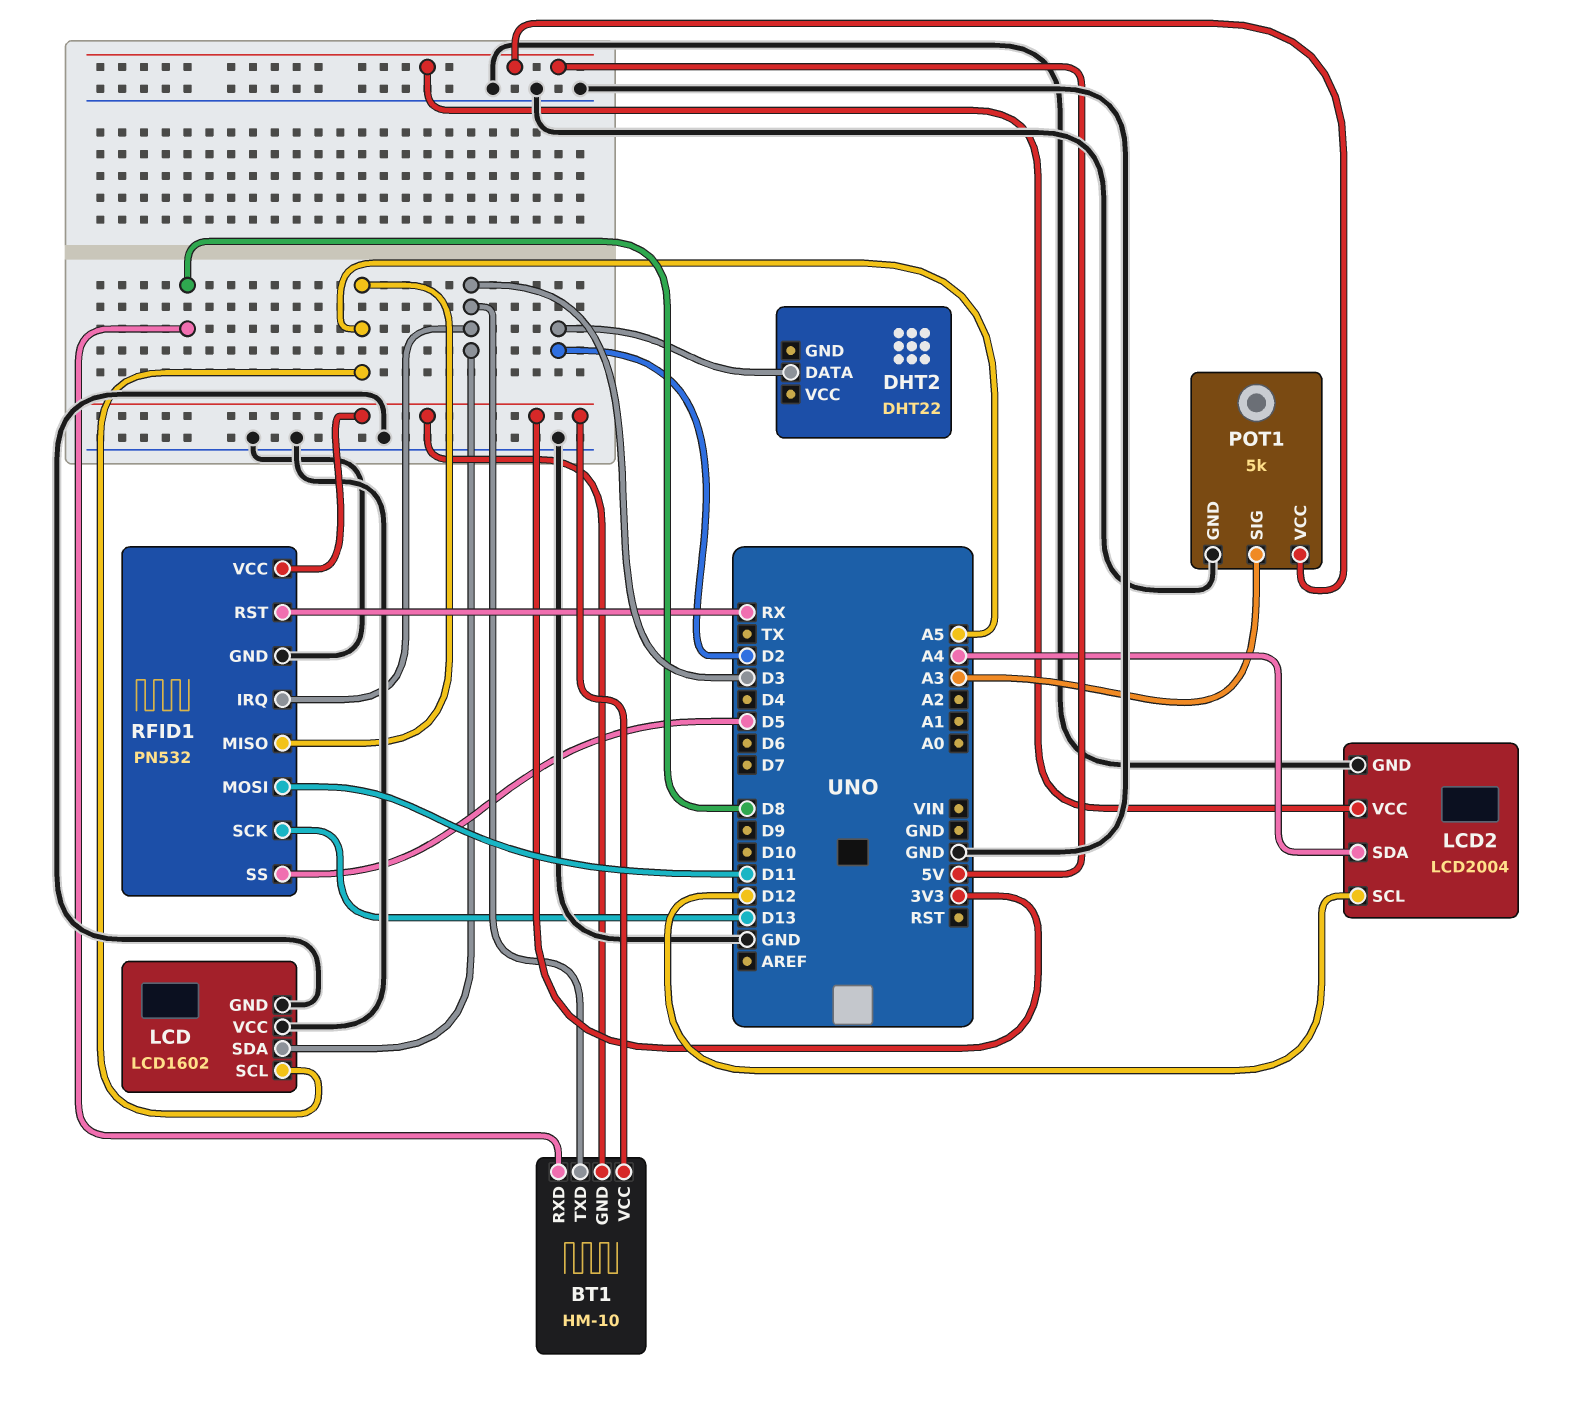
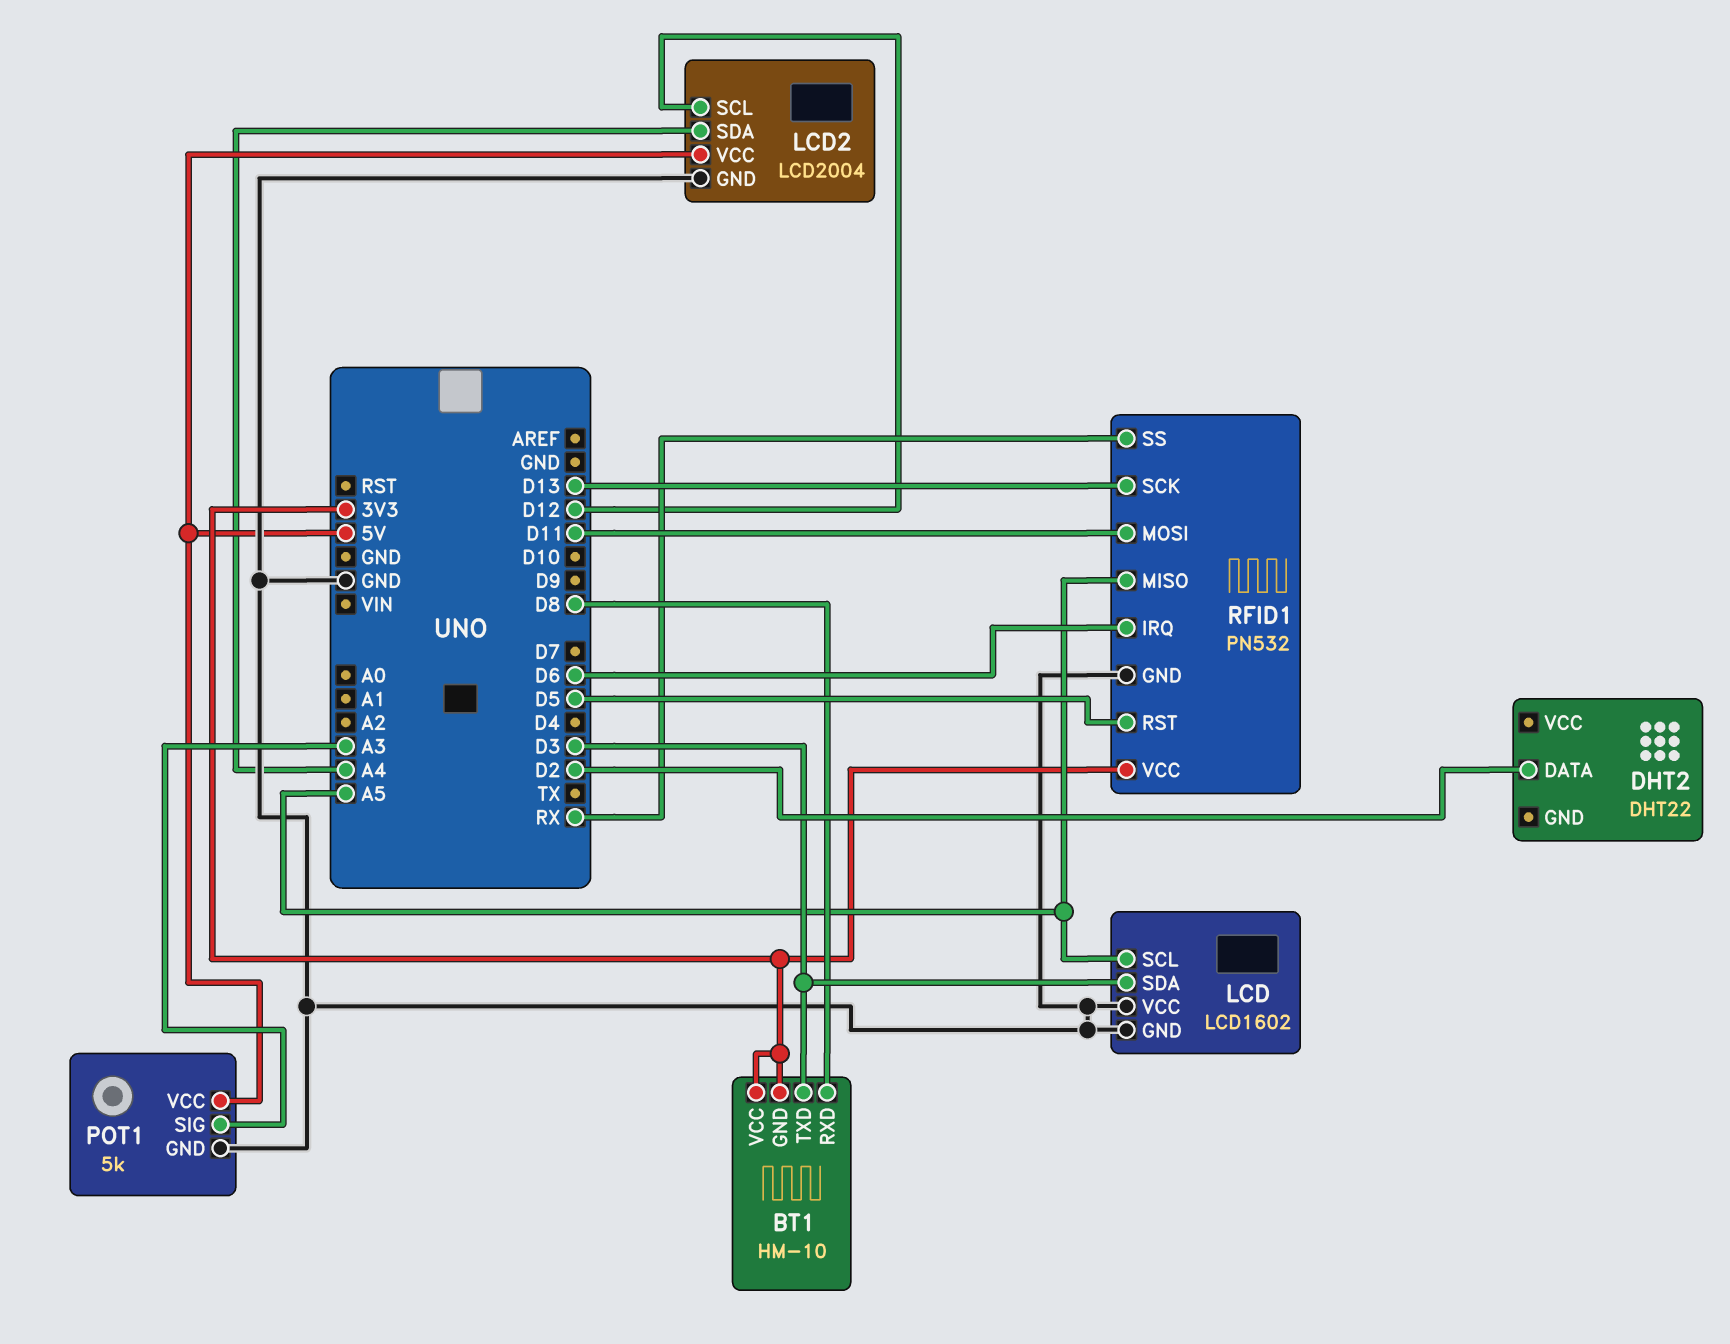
RFID1 pin IRQ: D3 -> D6
RFID1 pin RST: RX -> D5
RFID1 pin SS: D5 -> RX

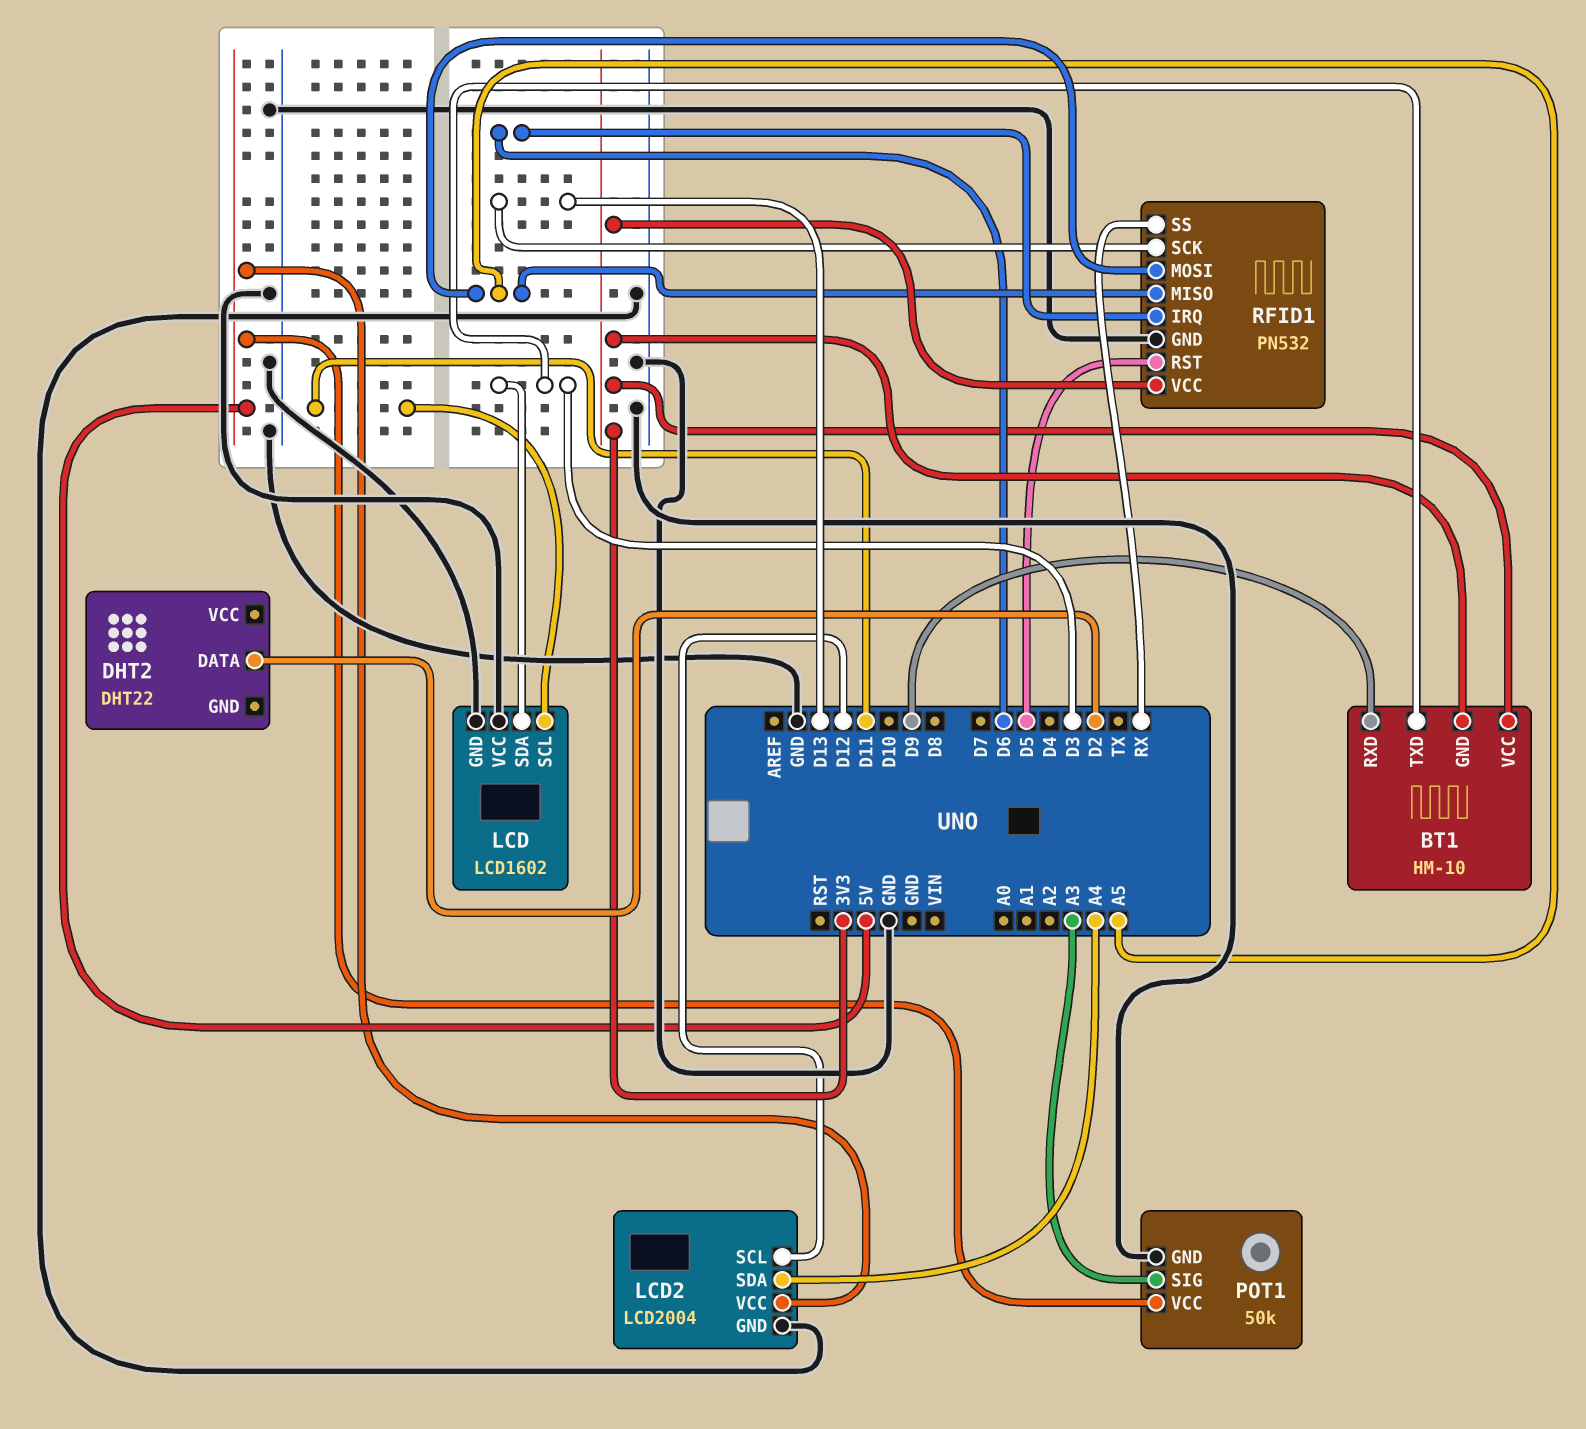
BT1 pin RXD: D8 -> D9
LCD pin SCL: A5 -> D11
POT1: 5k -> 50k
RFID1 pin MOSI: D11 -> A5

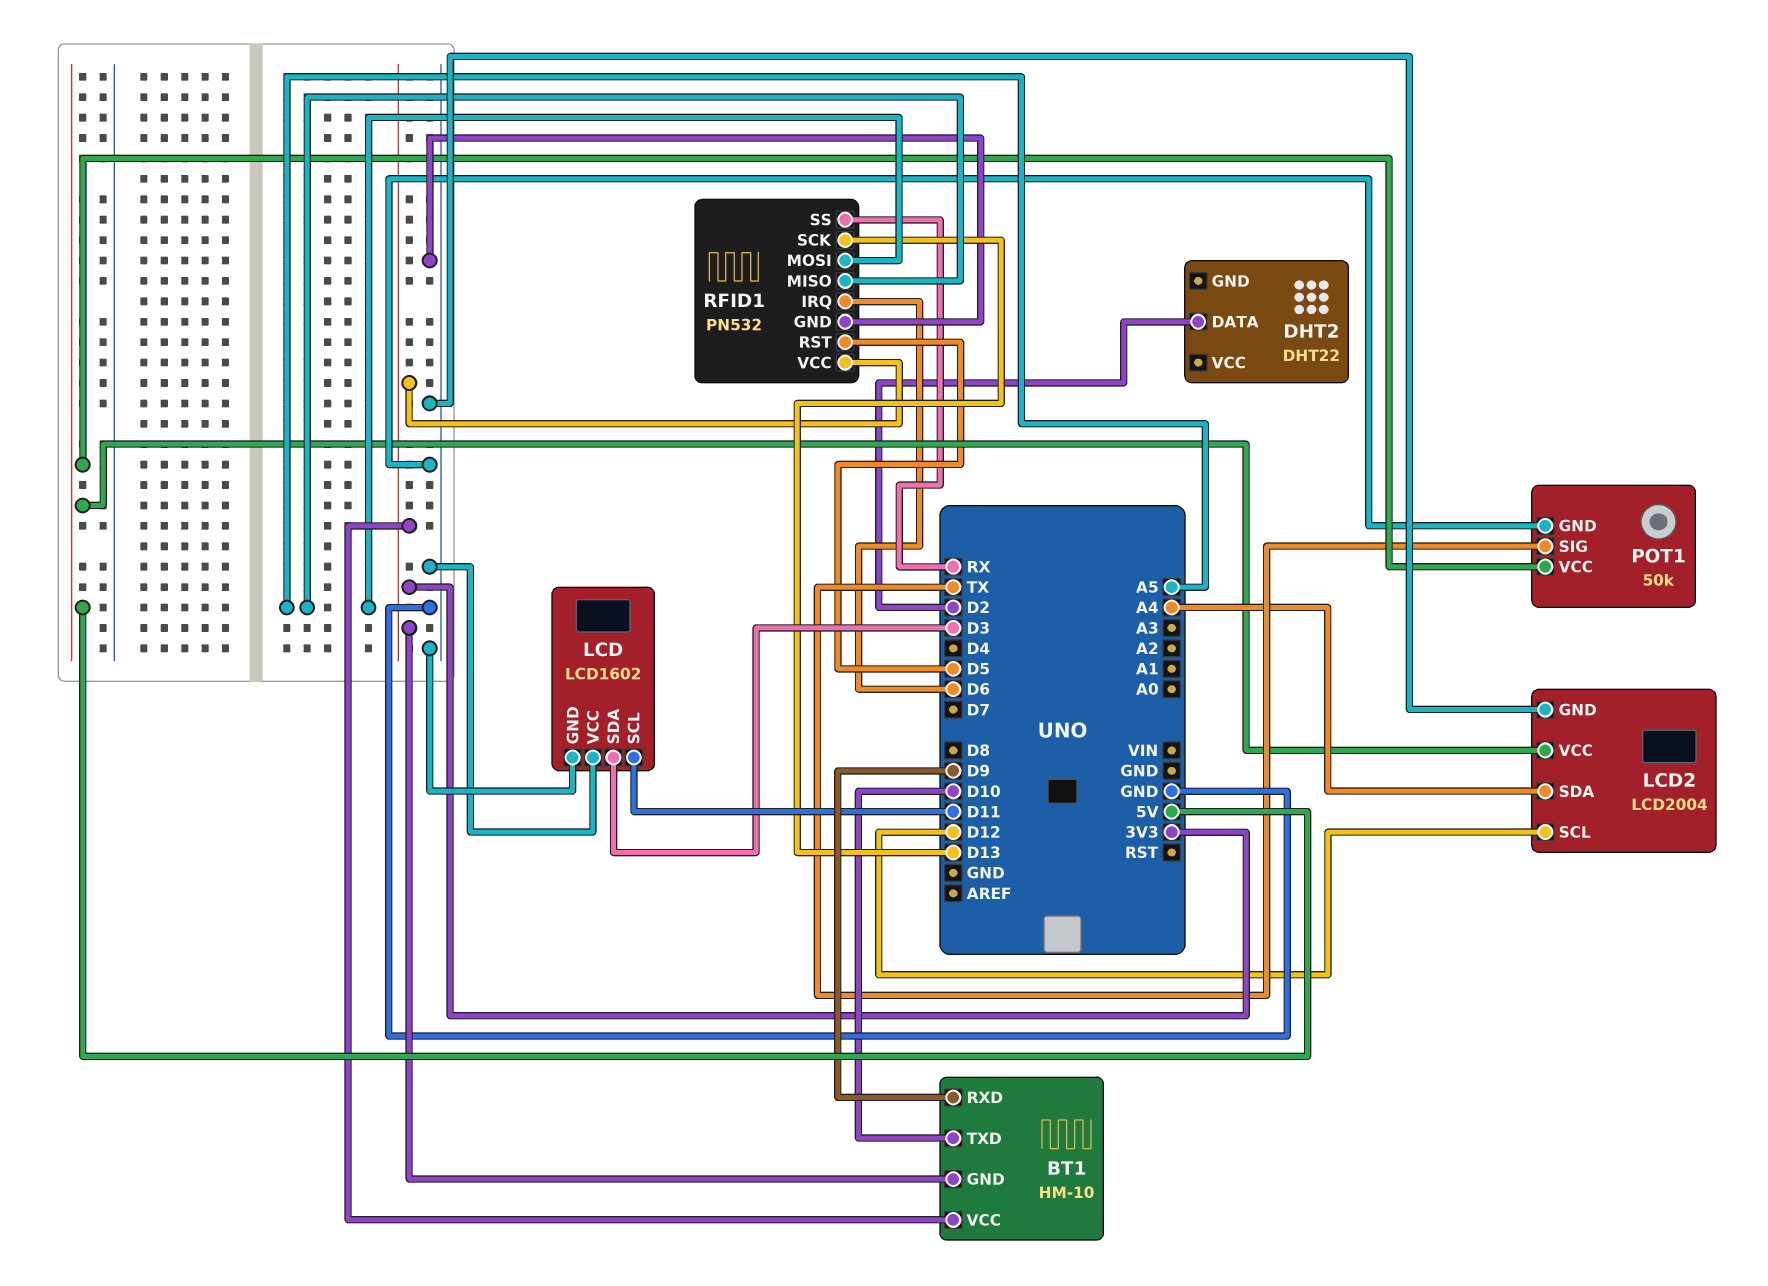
BT1 pin TXD: D3 -> D10
POT1 pin SIG: A3 -> TX

